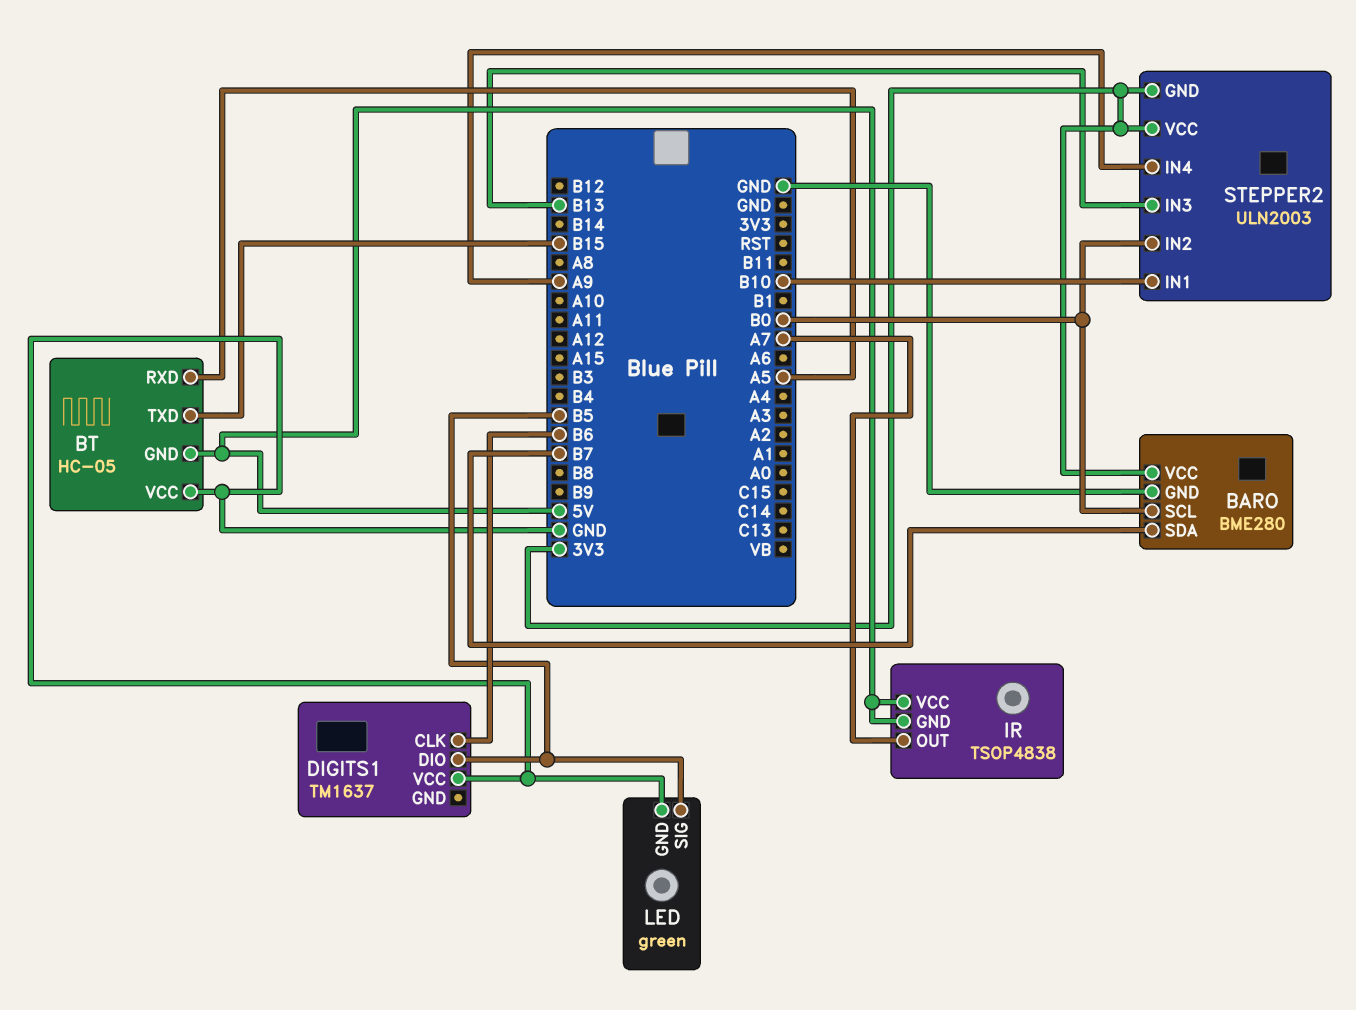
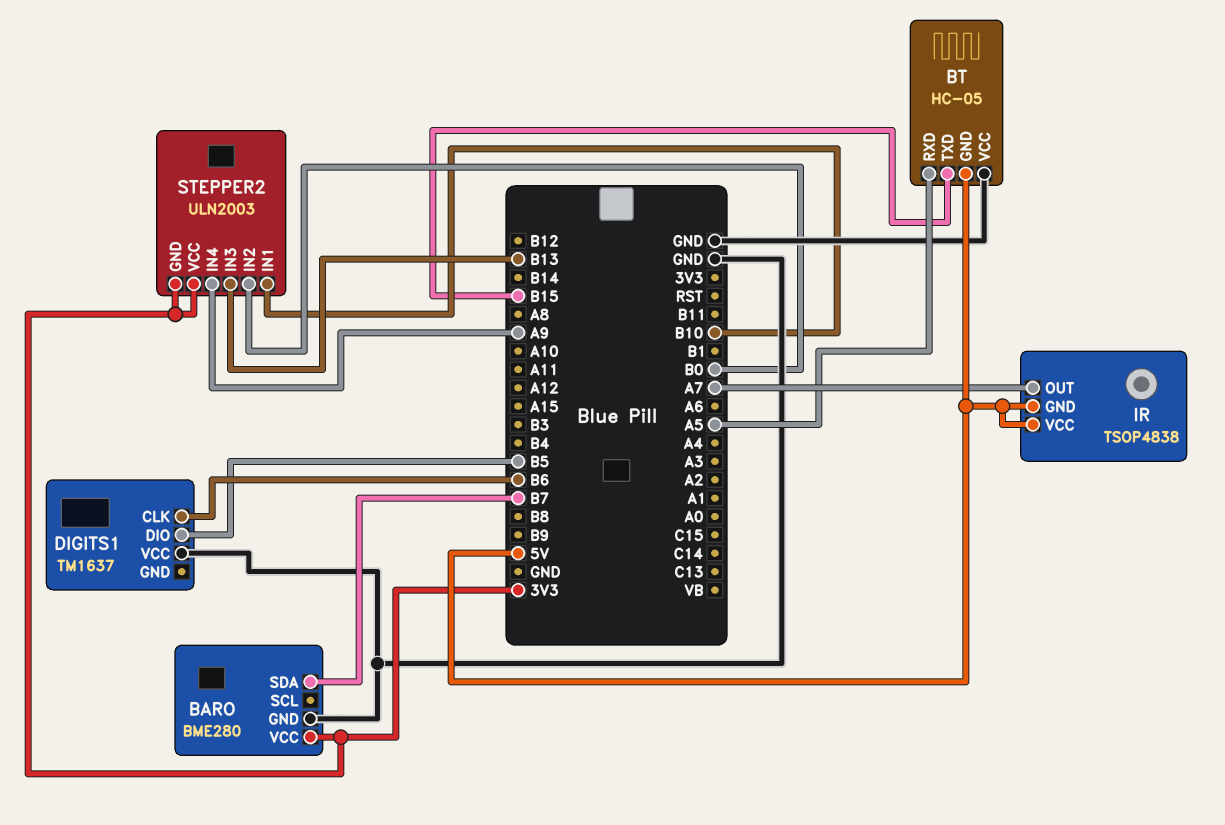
BARO pin SCL: B0 -> none
LED: green -> none
LED pin GND: GND -> none
LED pin SIG: B5 -> none

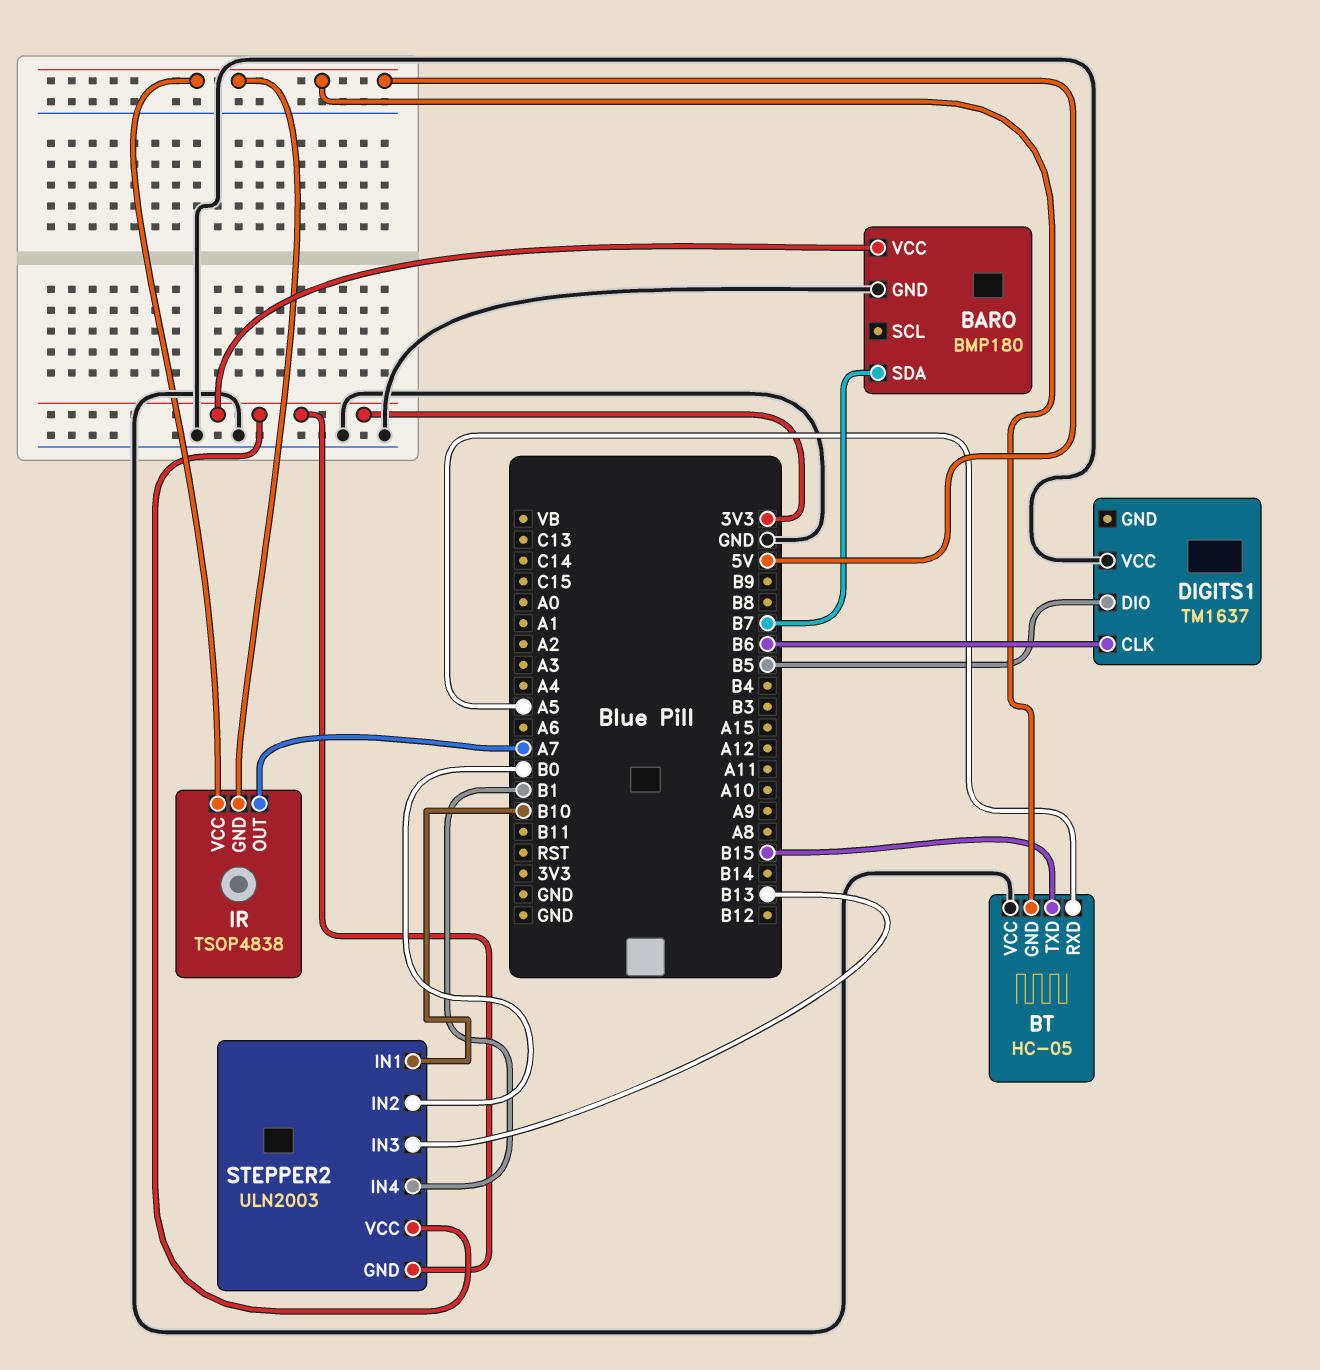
BARO: BME280 -> BMP180
STEPPER2 pin IN4: A9 -> B1

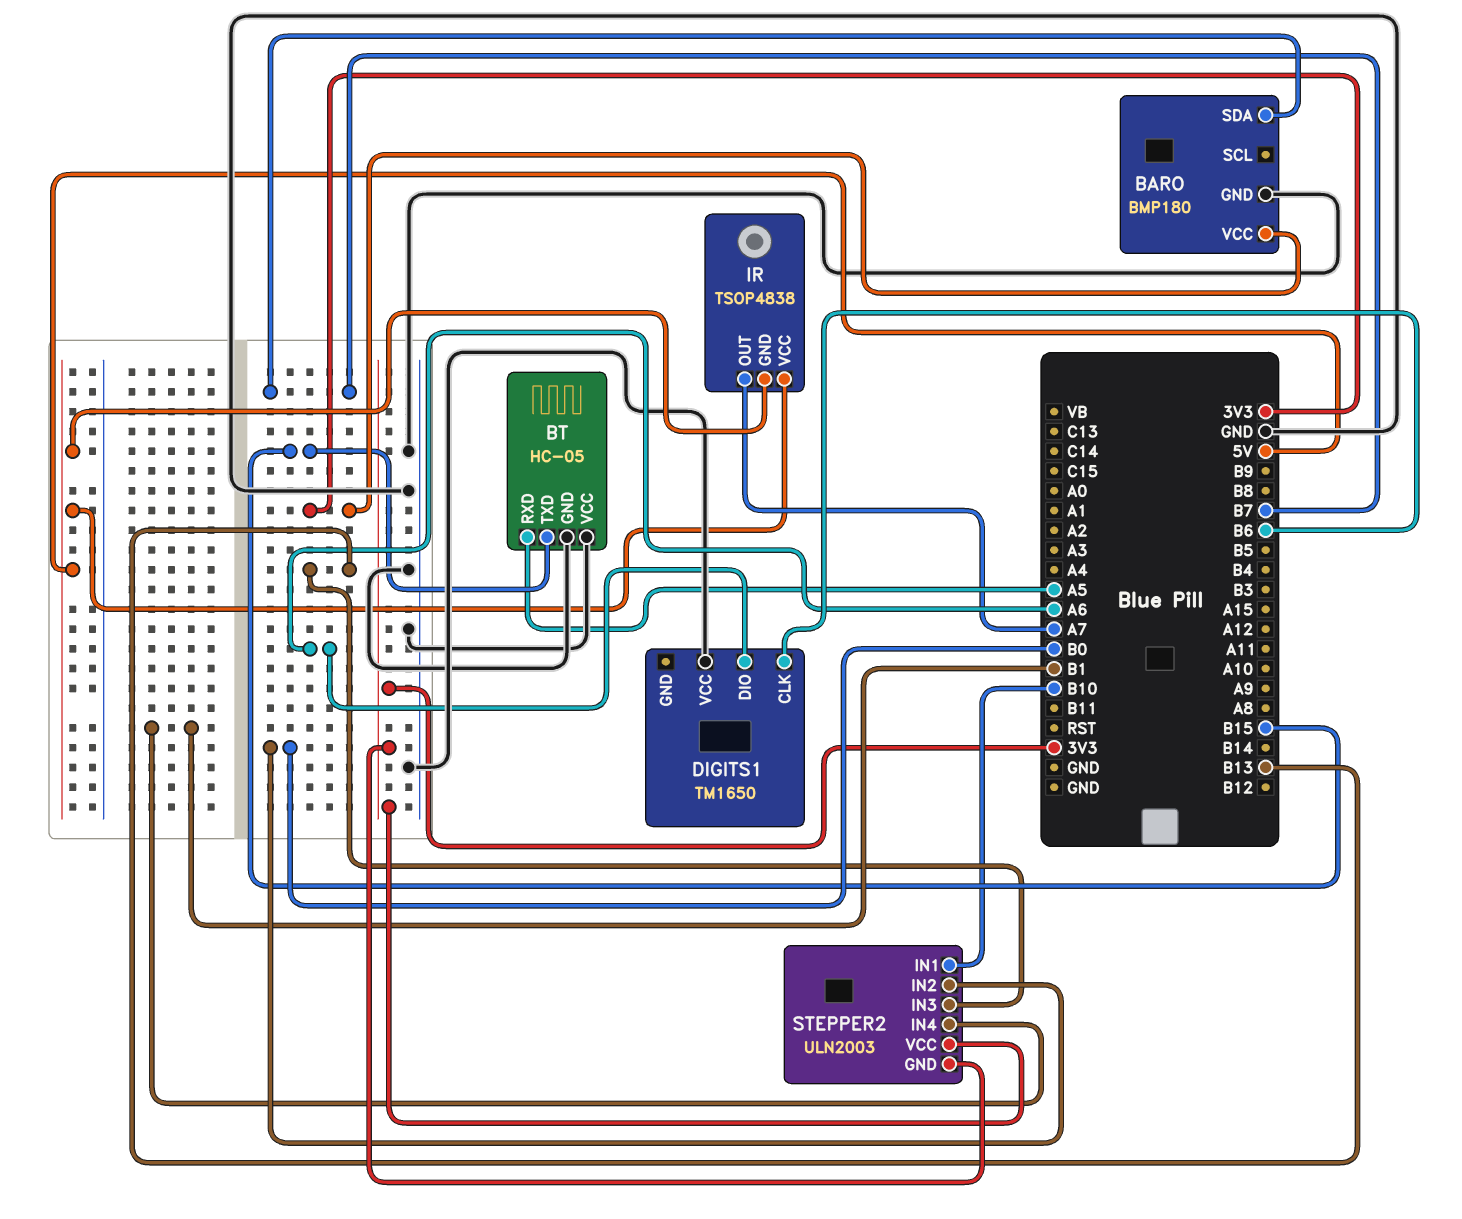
BT pin GND: 5V -> GND
DIGITS1: TM1637 -> TM1650
DIGITS1 pin DIO: B5 -> A6

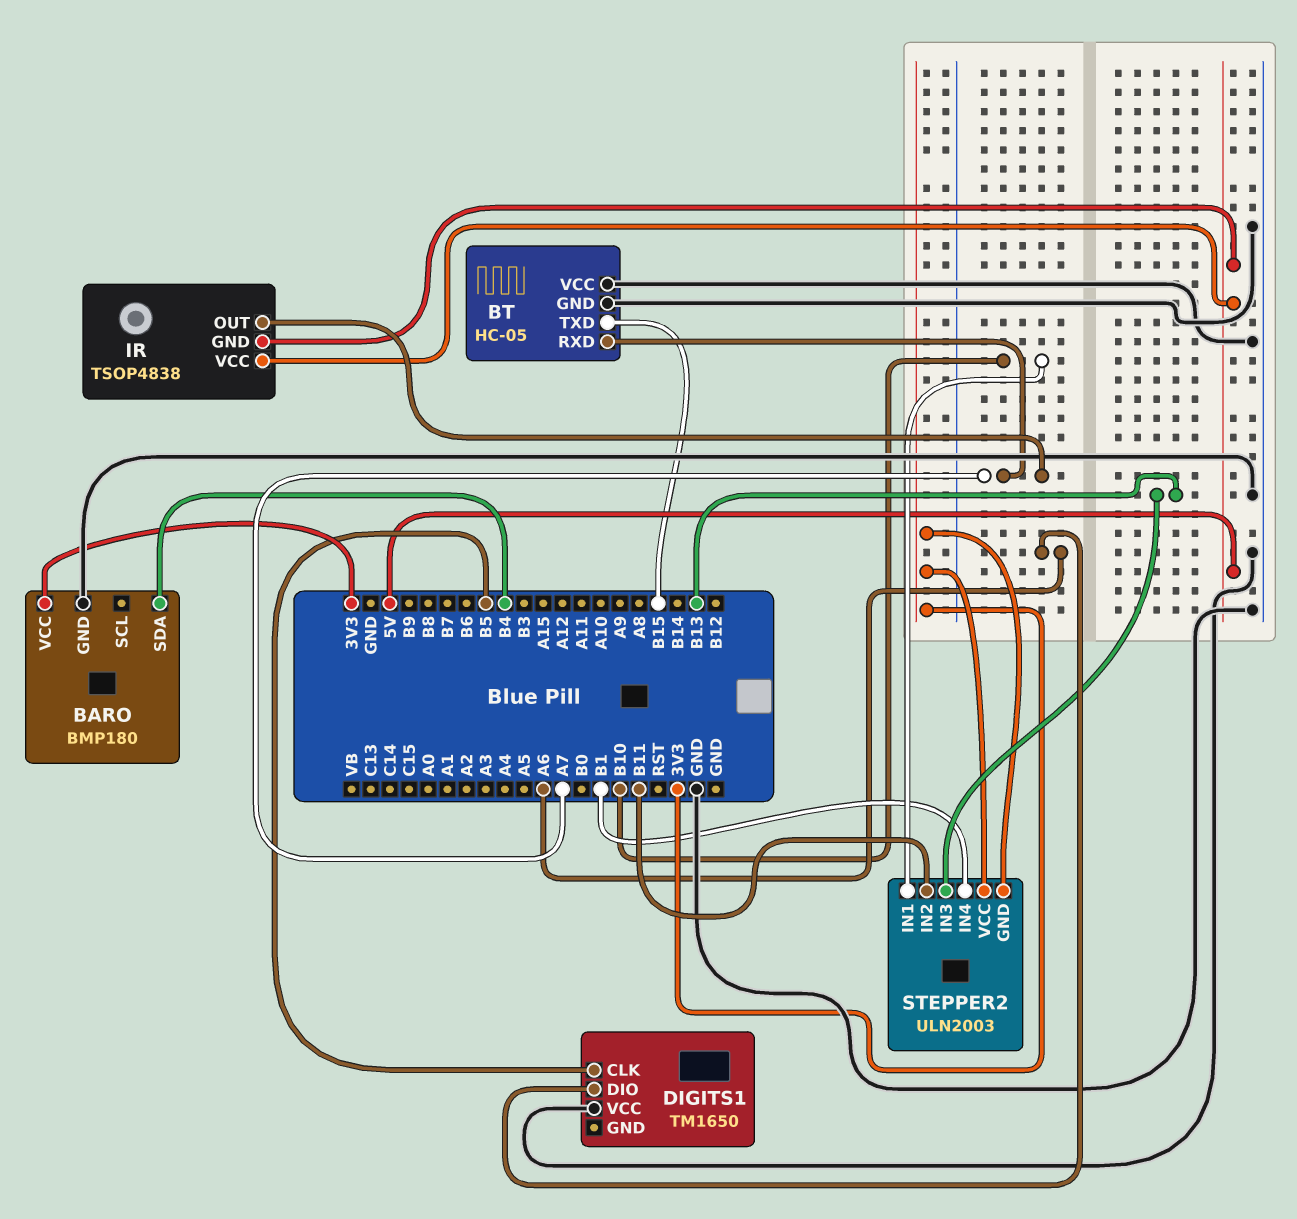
BARO pin SDA: B7 -> B4
BT pin RXD: A5 -> A7
DIGITS1 pin CLK: B6 -> B5
STEPPER2 pin IN2: B0 -> B11

